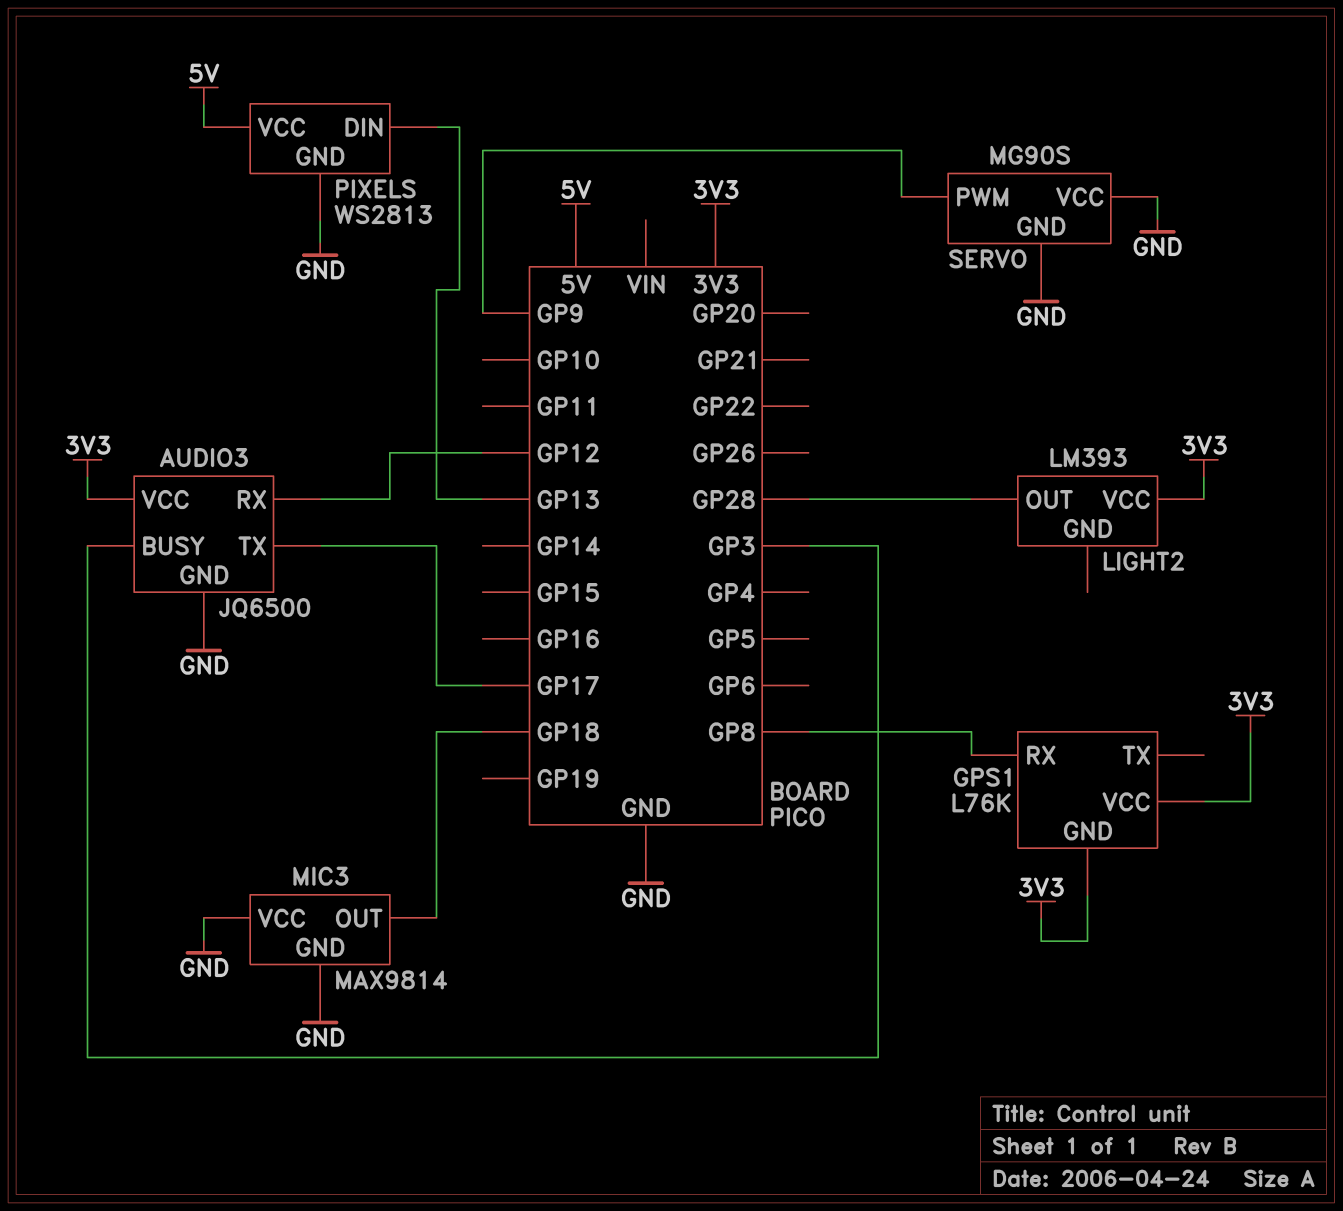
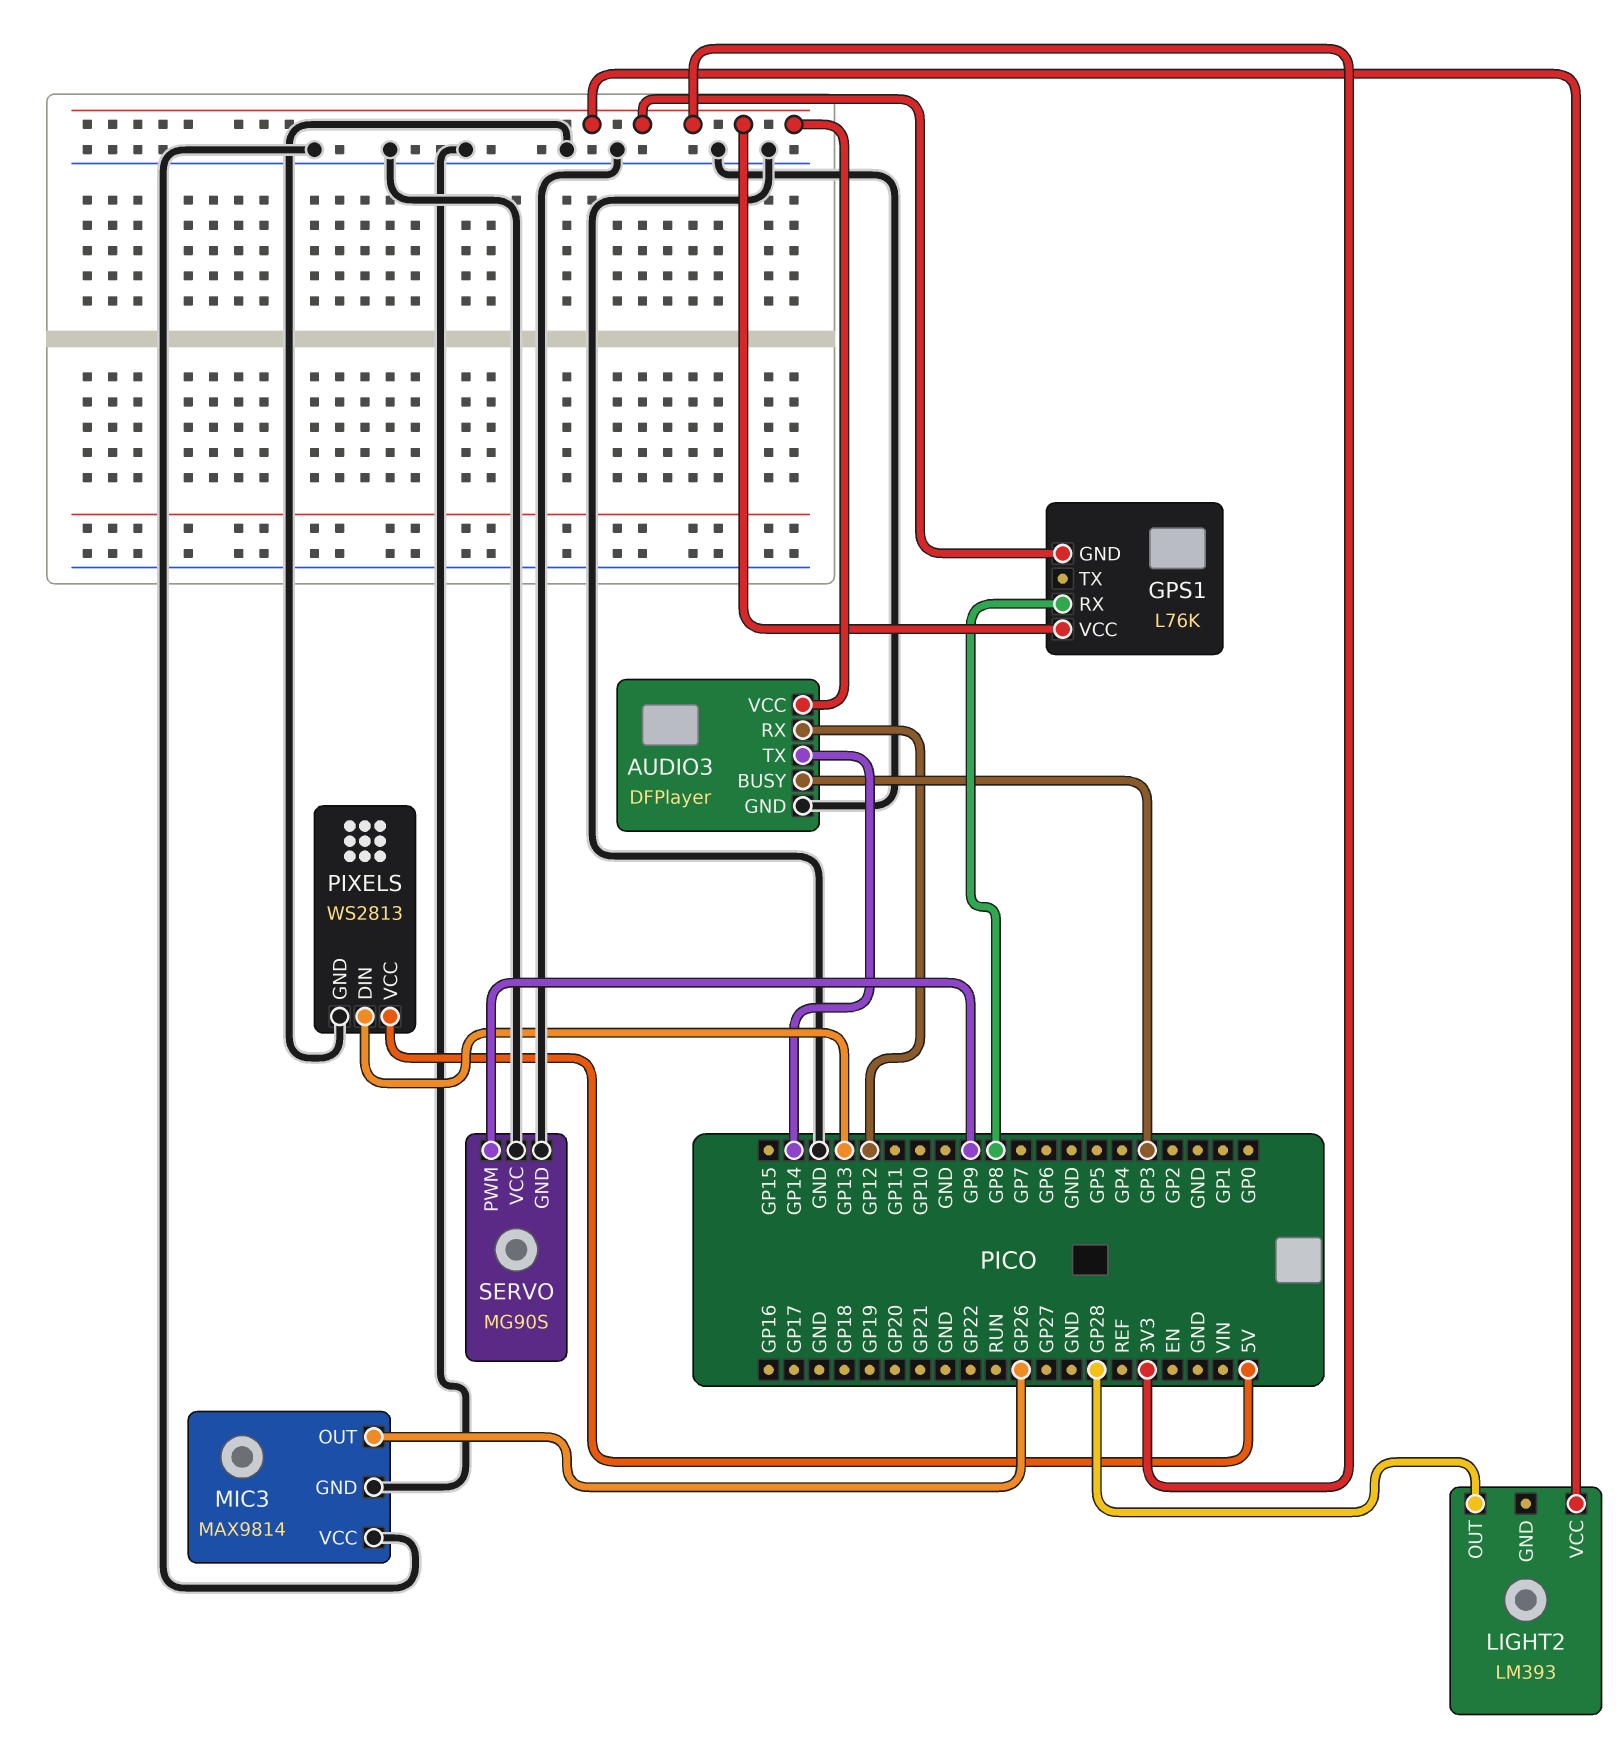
AUDIO3: JQ6500 -> DFPlayer
AUDIO3 pin TX: GP17 -> GP14
MIC3 pin OUT: GP18 -> GP26

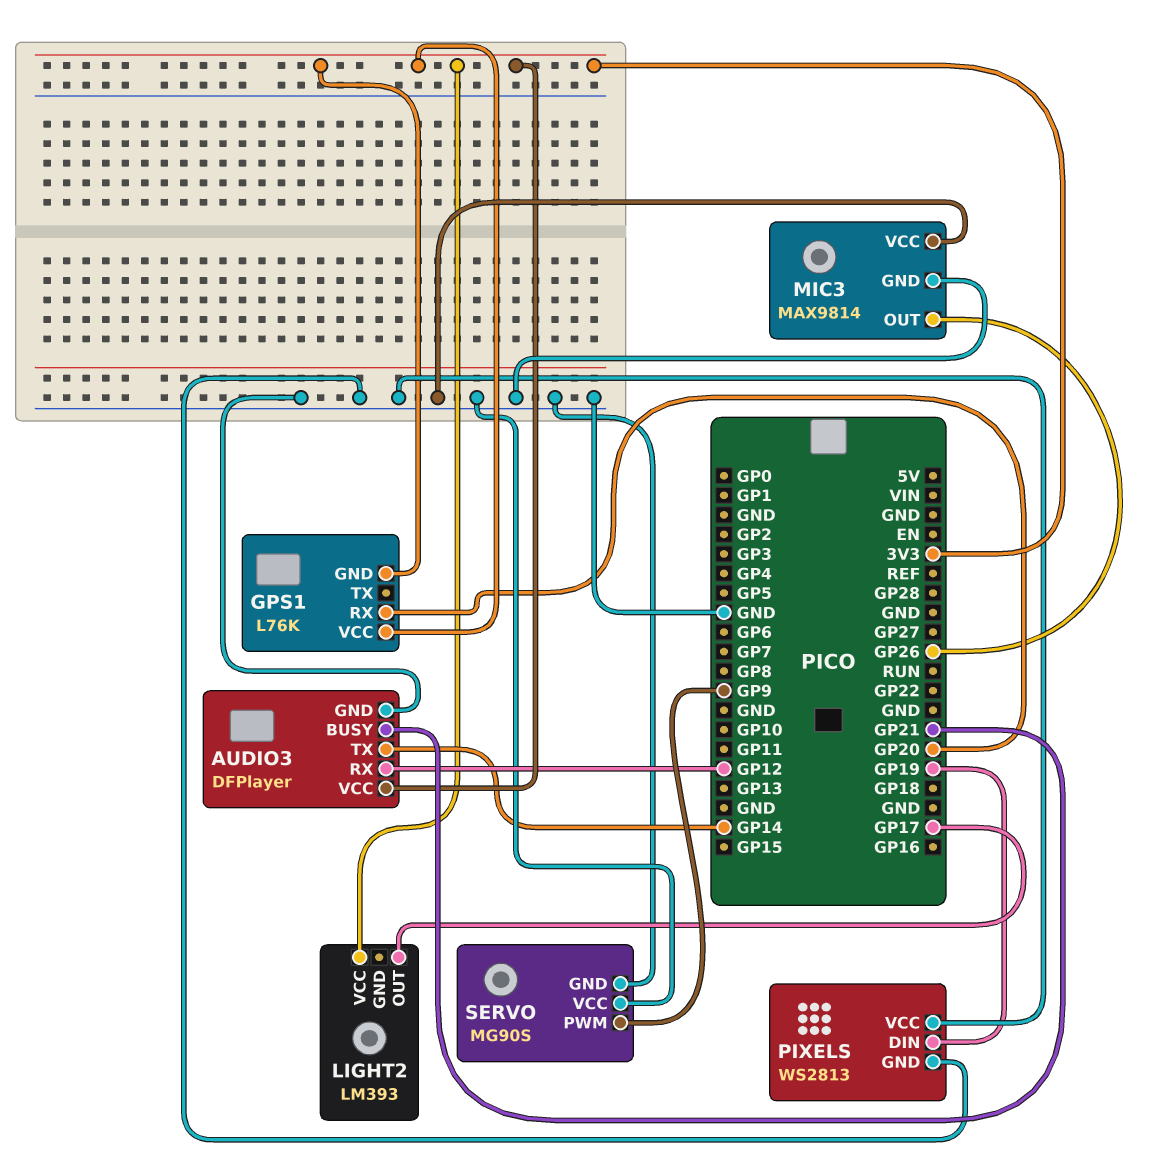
AUDIO3 pin BUSY: GP3 -> GP21
GPS1 pin RX: GP8 -> GP20
LIGHT2 pin OUT: GP28 -> GP17
PIXELS pin DIN: GP13 -> GP19
PIXELS pin VCC: 5V -> GND

